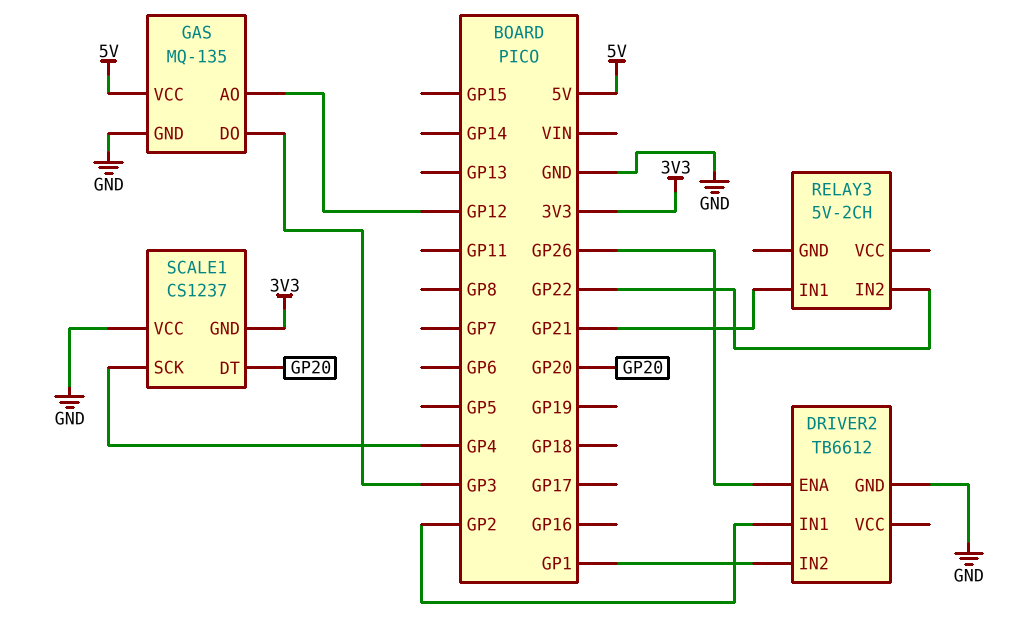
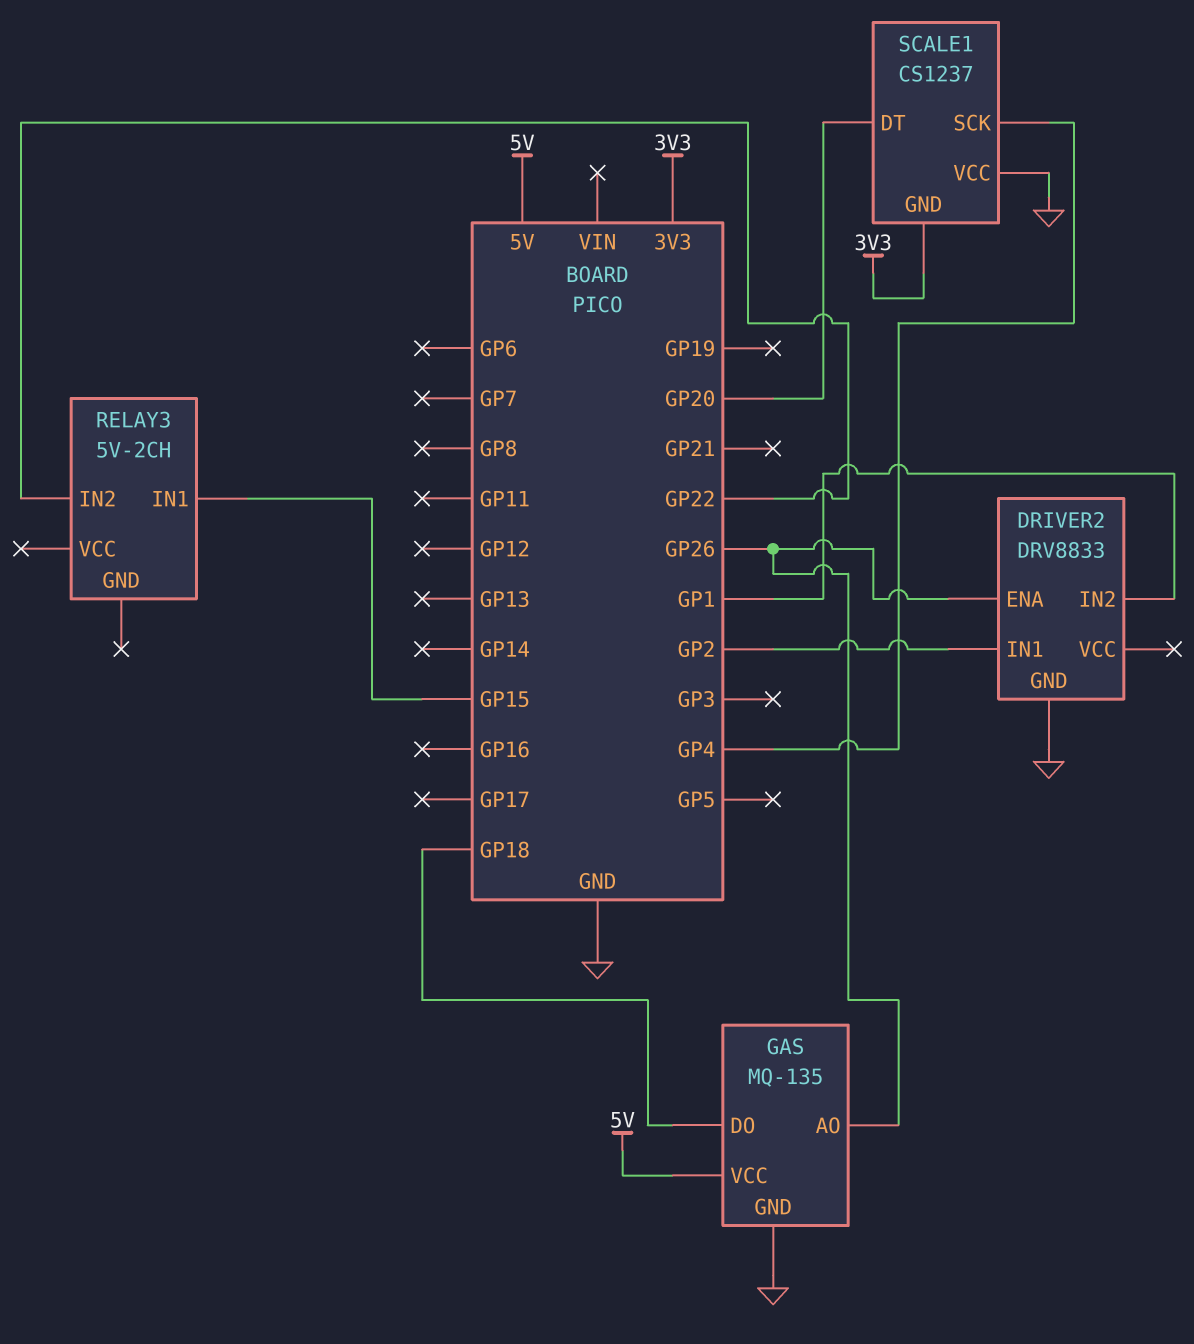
DRIVER2: TB6612 -> DRV8833
GAS pin AO: GP12 -> GP26
GAS pin DO: GP3 -> GP18
RELAY3 pin IN1: GP21 -> GP15

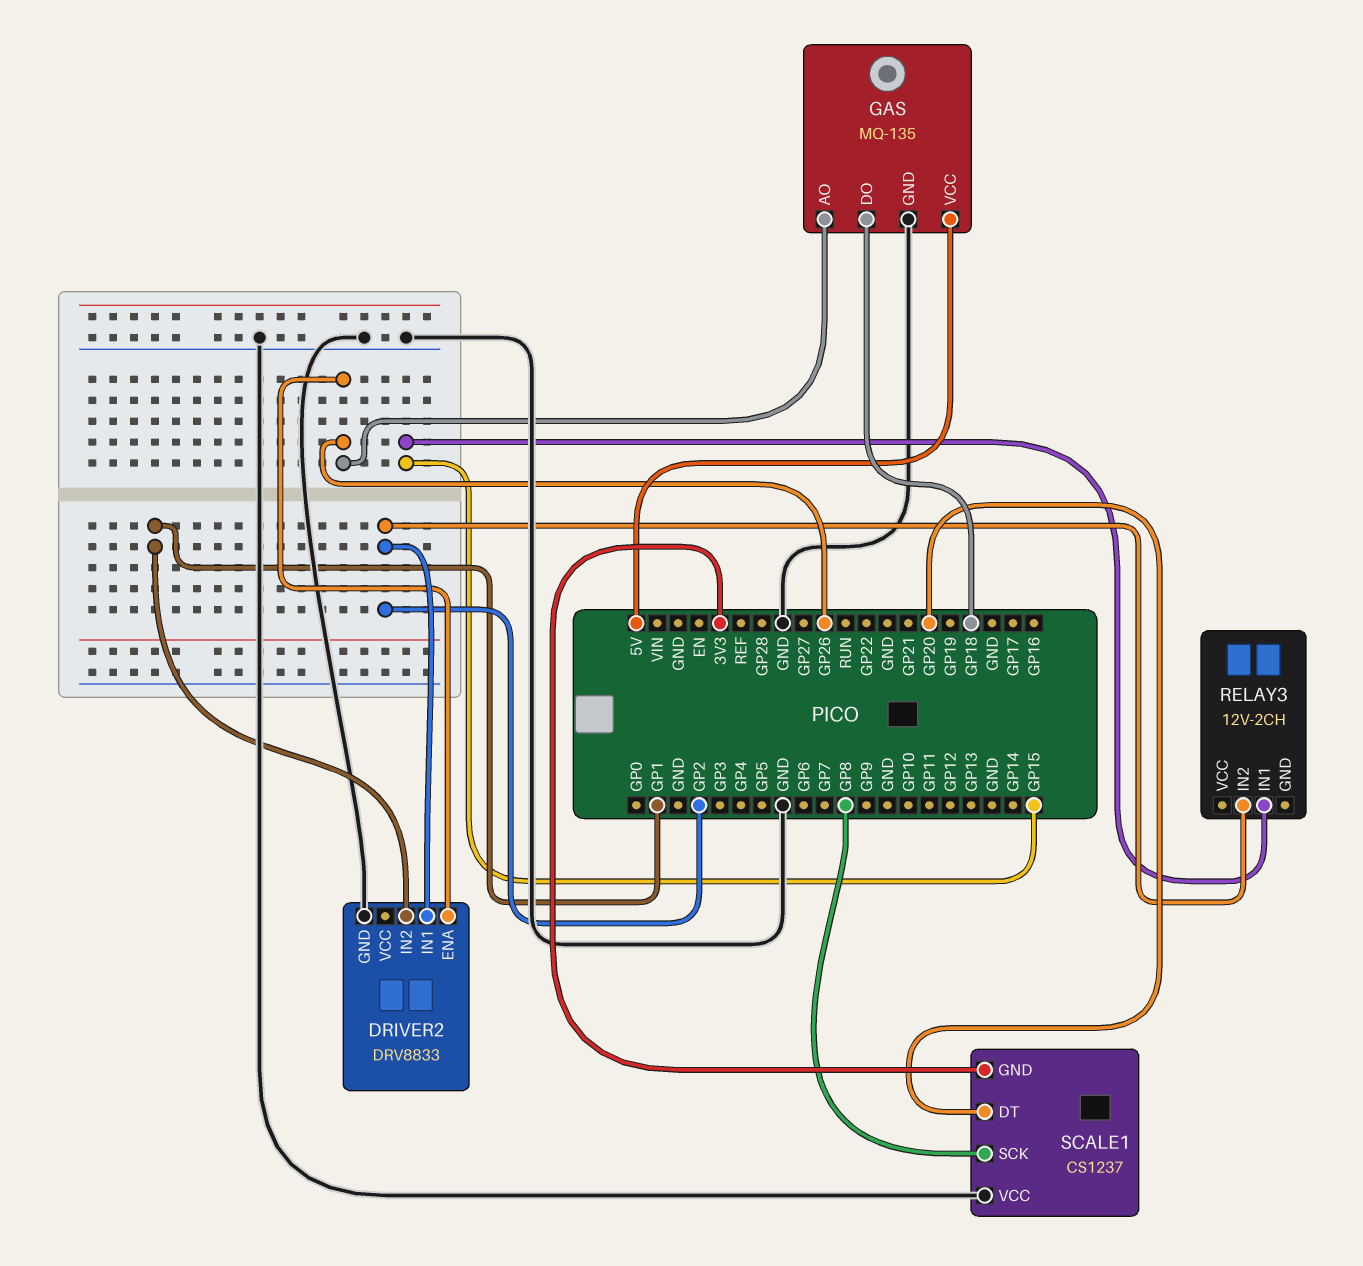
RELAY3: 5V-2CH -> 12V-2CH
RELAY3 pin IN2: GP22 -> GP2
SCALE1 pin SCK: GP4 -> GP8

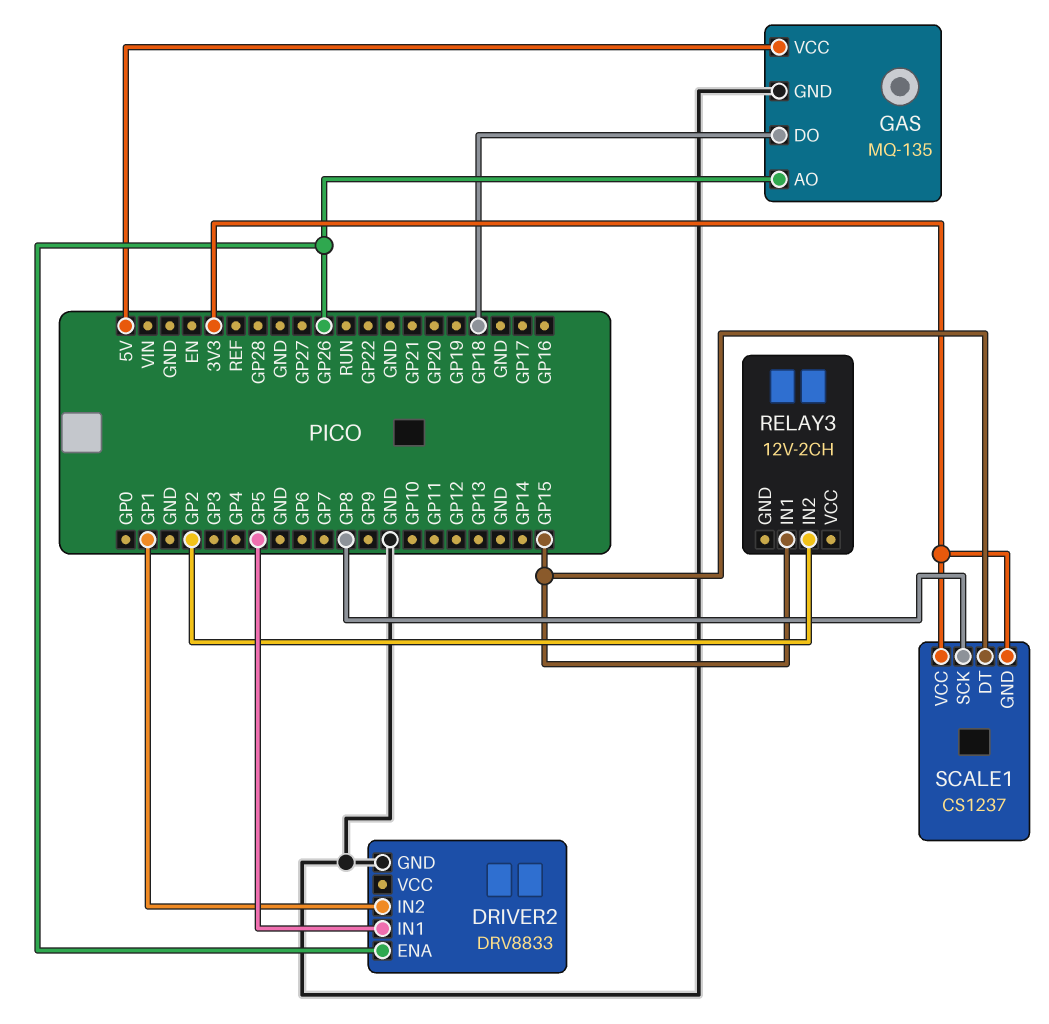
DRIVER2 pin IN1: GP2 -> GP5
SCALE1 pin DT: GP20 -> GP15
SCALE1 pin VCC: GND -> 3V3

